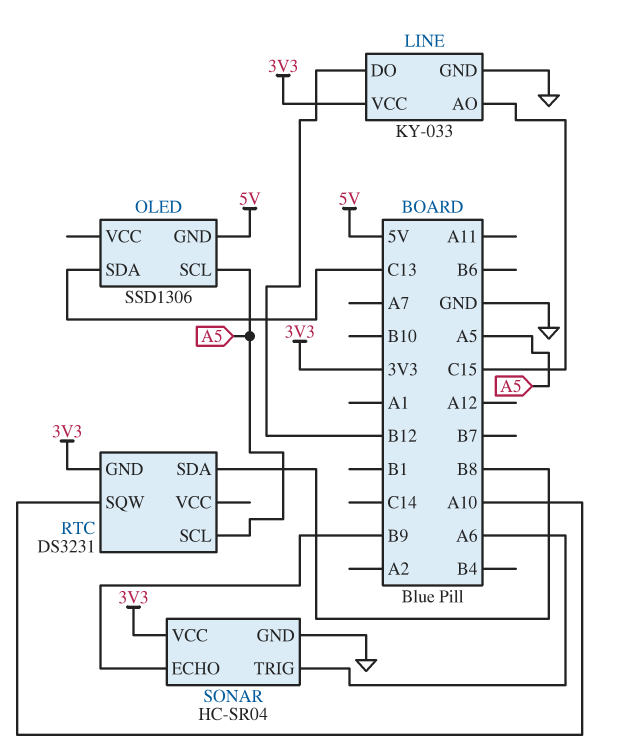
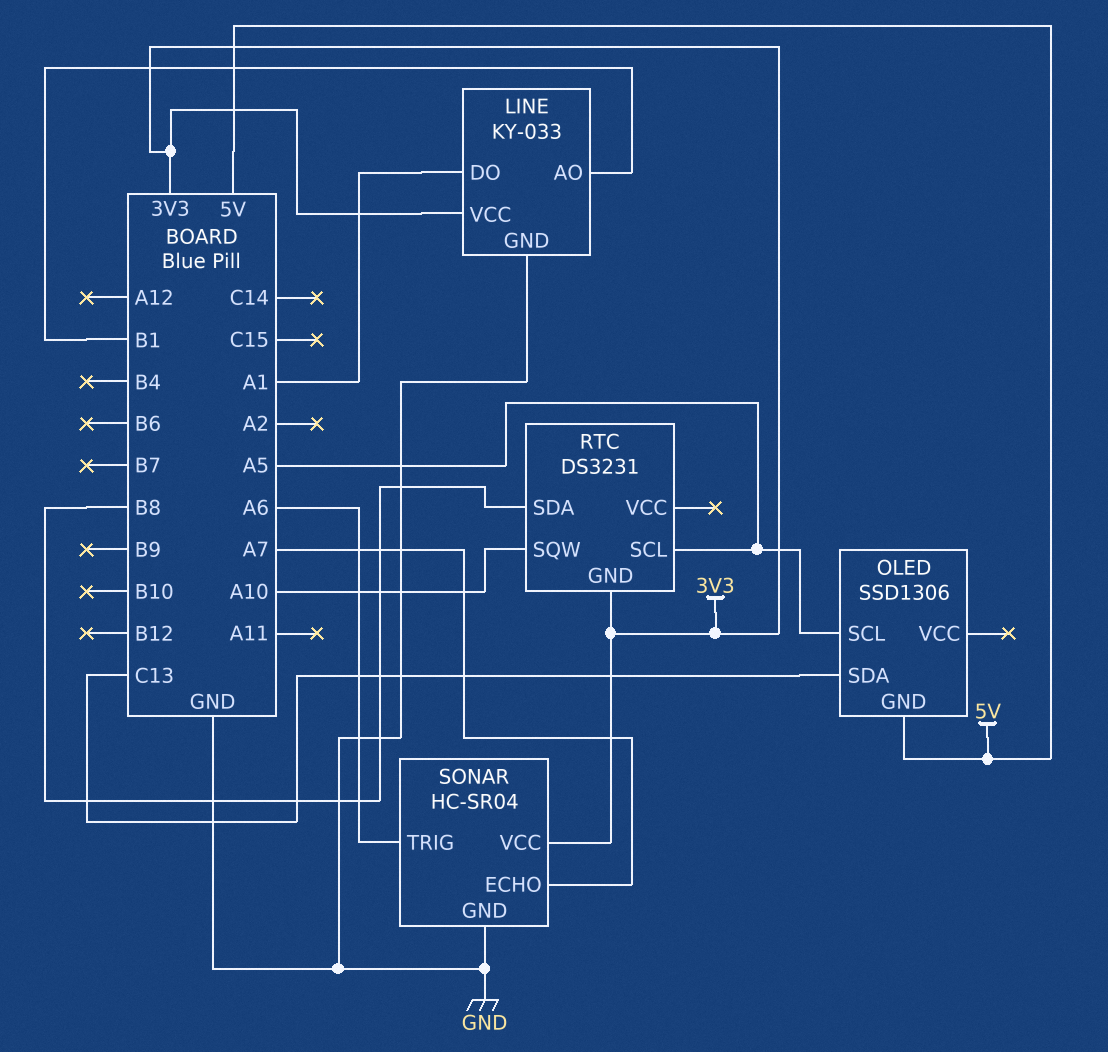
LINE pin AO: C15 -> B1
LINE pin DO: B12 -> A1
SONAR pin ECHO: B9 -> A7

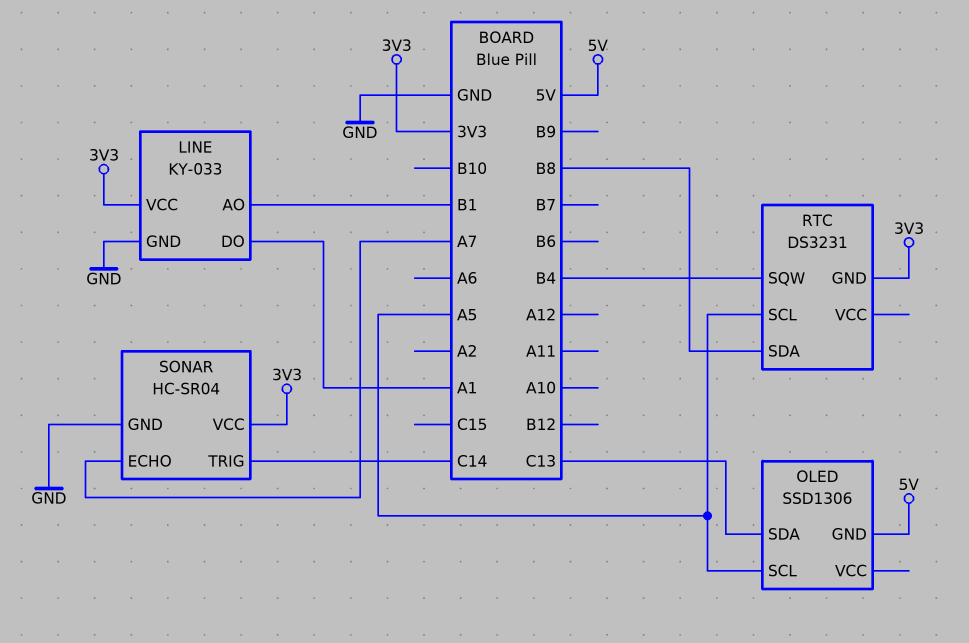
RTC pin SQW: A10 -> B4
SONAR pin TRIG: A6 -> C14

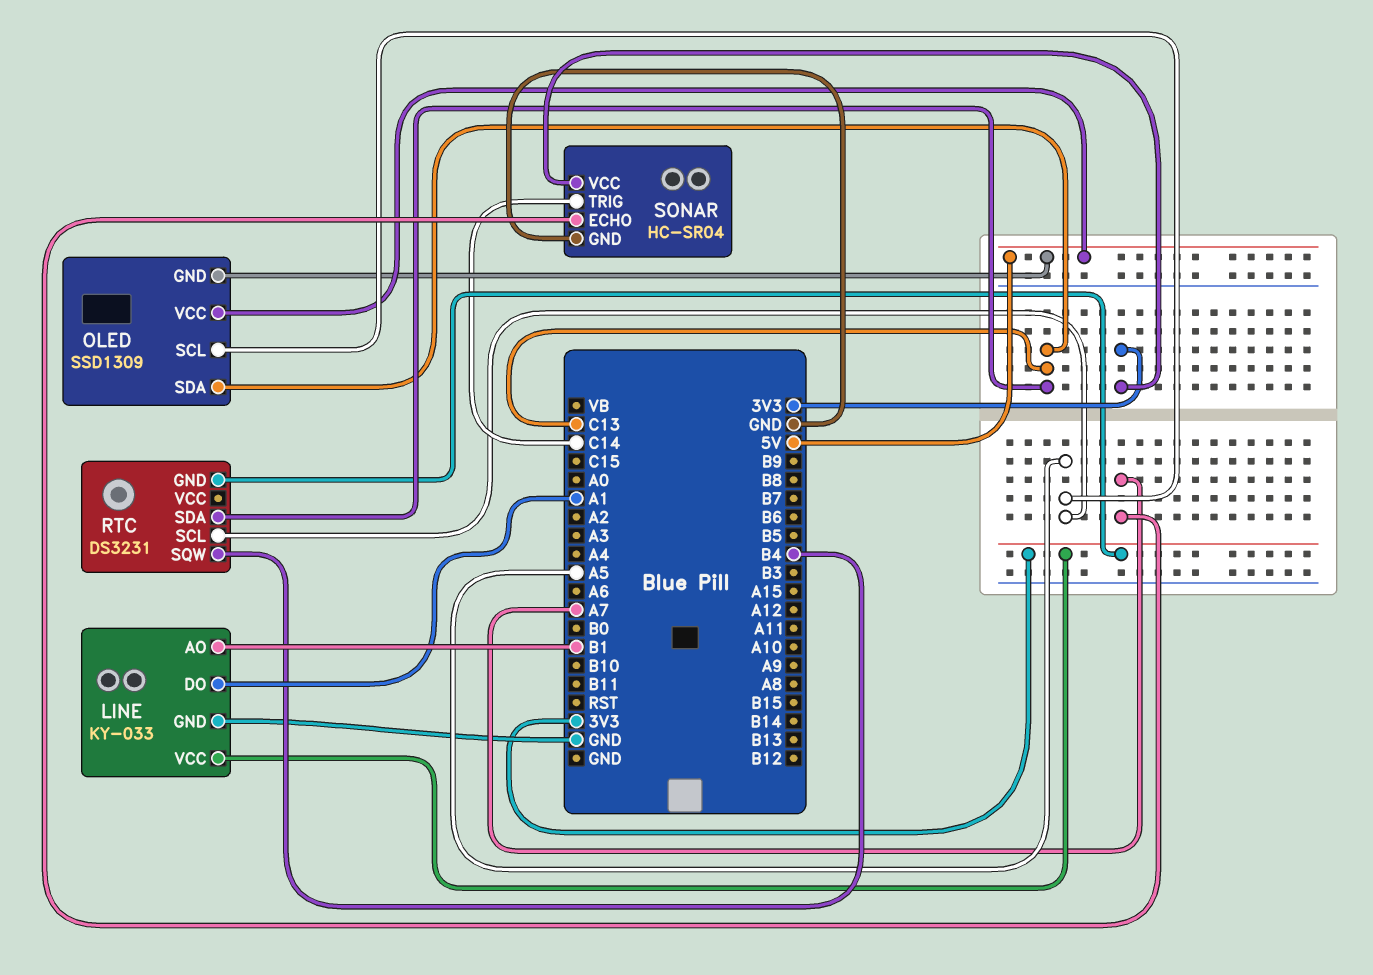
OLED: SSD1306 -> SSD1309
OLED pin VCC: none -> 5V
RTC pin SDA: B8 -> C13

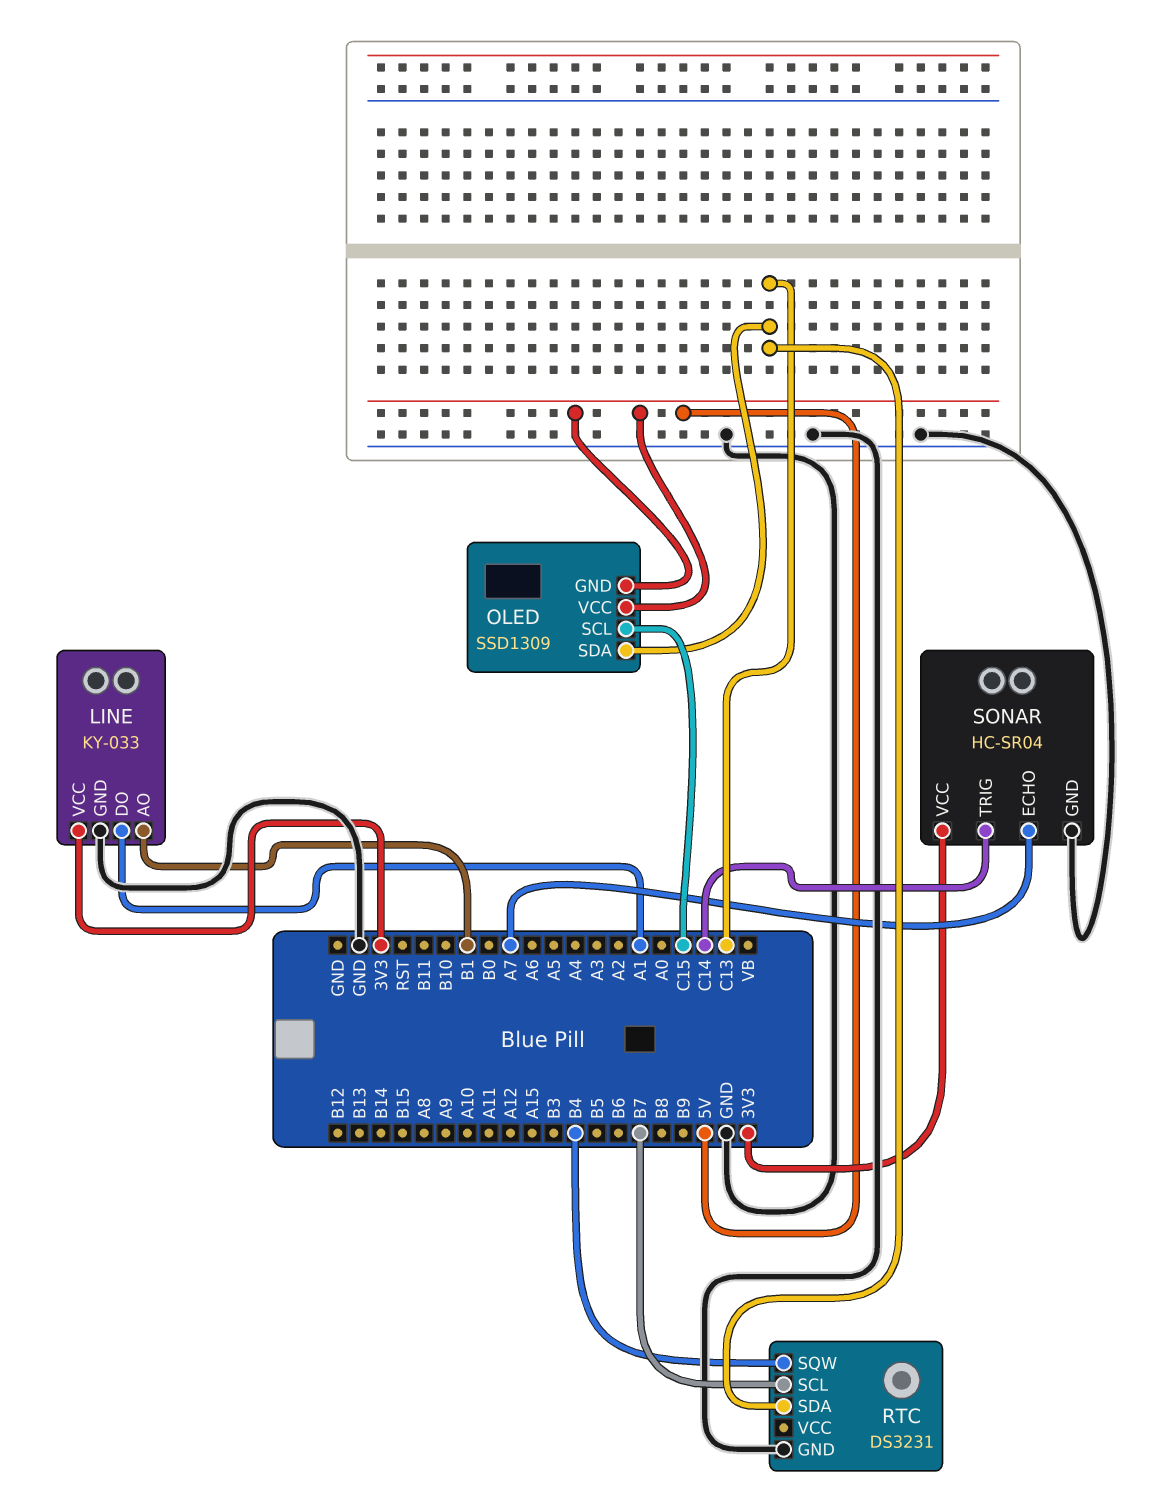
OLED pin SCL: A5 -> C15
RTC pin GND: 3V3 -> GND
RTC pin SCL: A5 -> B7

